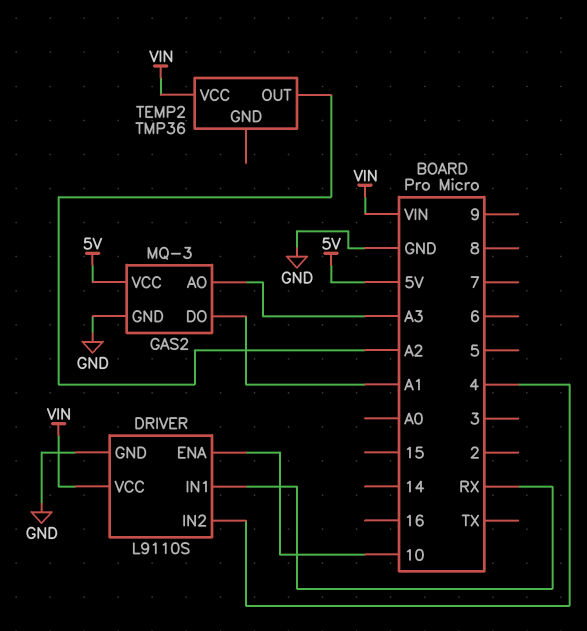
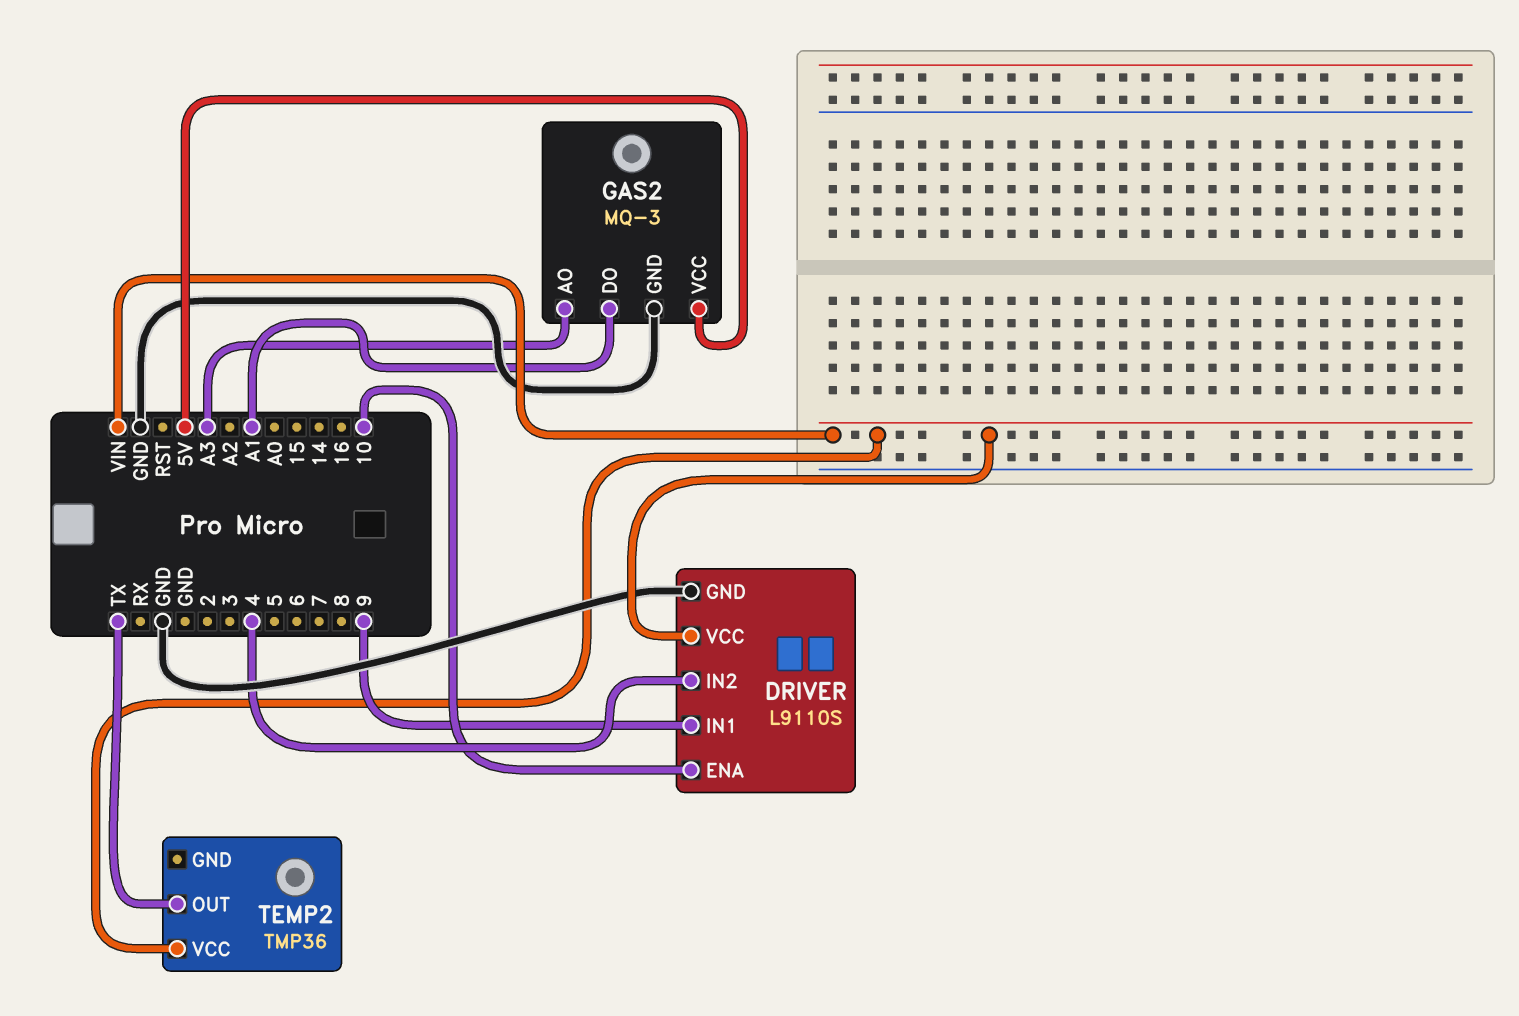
DRIVER pin IN1: RX -> 9
TEMP2 pin OUT: A2 -> TX

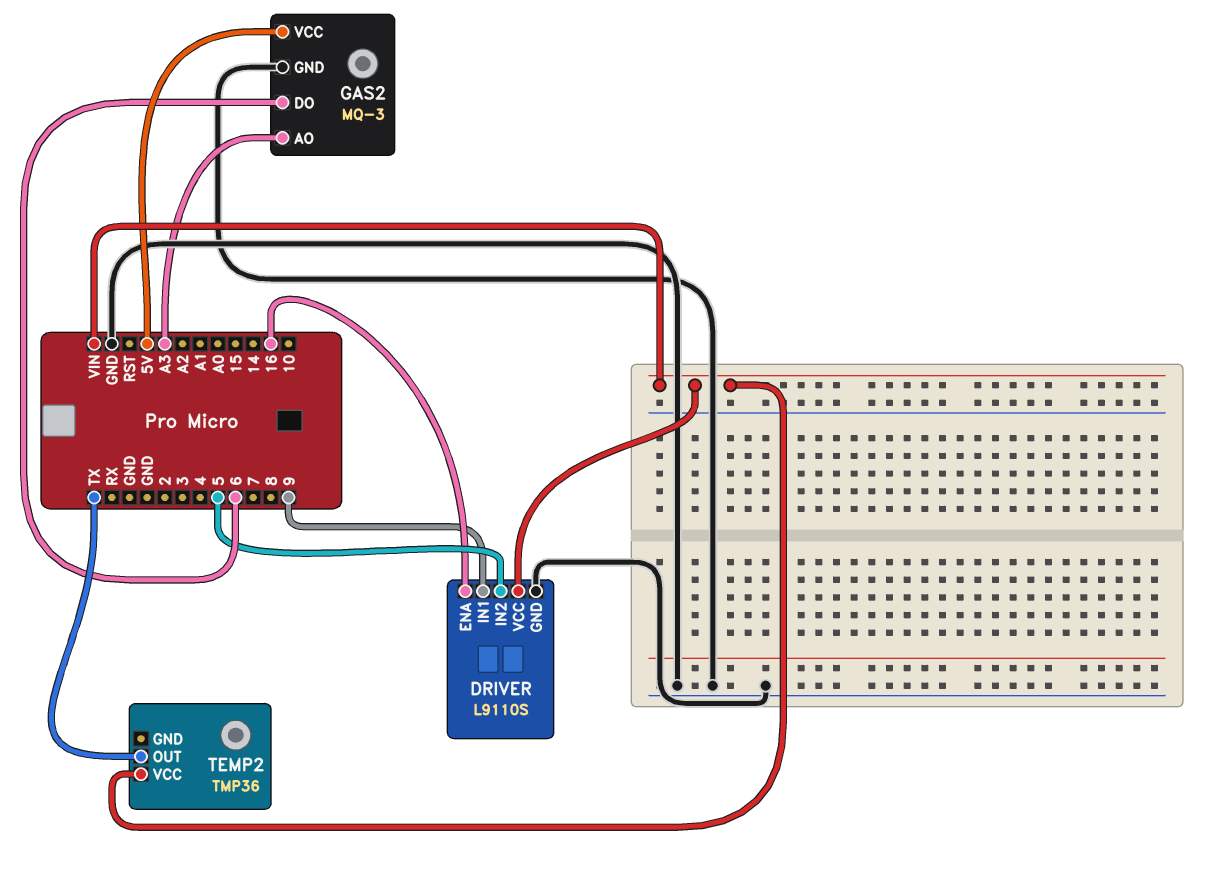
DRIVER pin ENA: 10 -> 16
DRIVER pin IN2: 4 -> 5
GAS2 pin DO: A1 -> 6

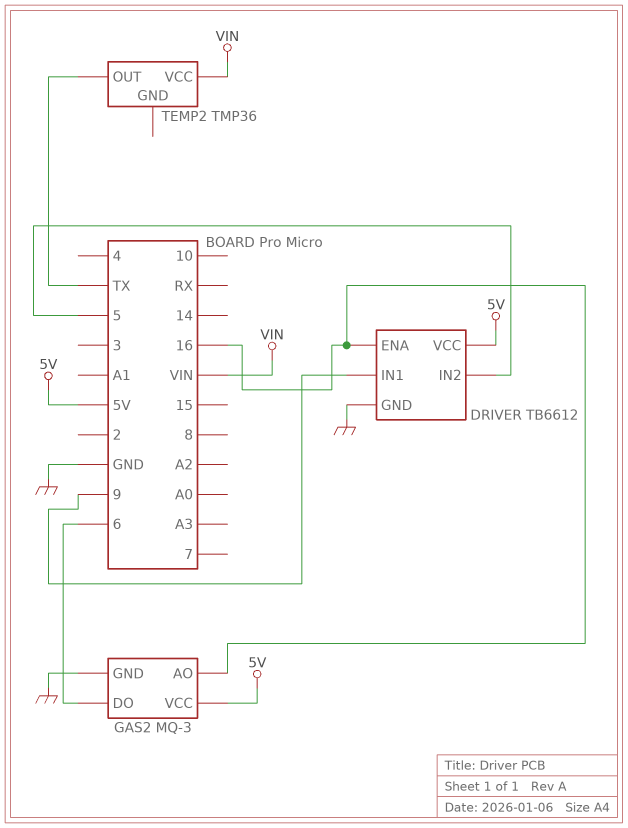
DRIVER: L9110S -> TB6612
DRIVER pin VCC: VIN -> 5V
GAS2 pin AO: A3 -> 16

